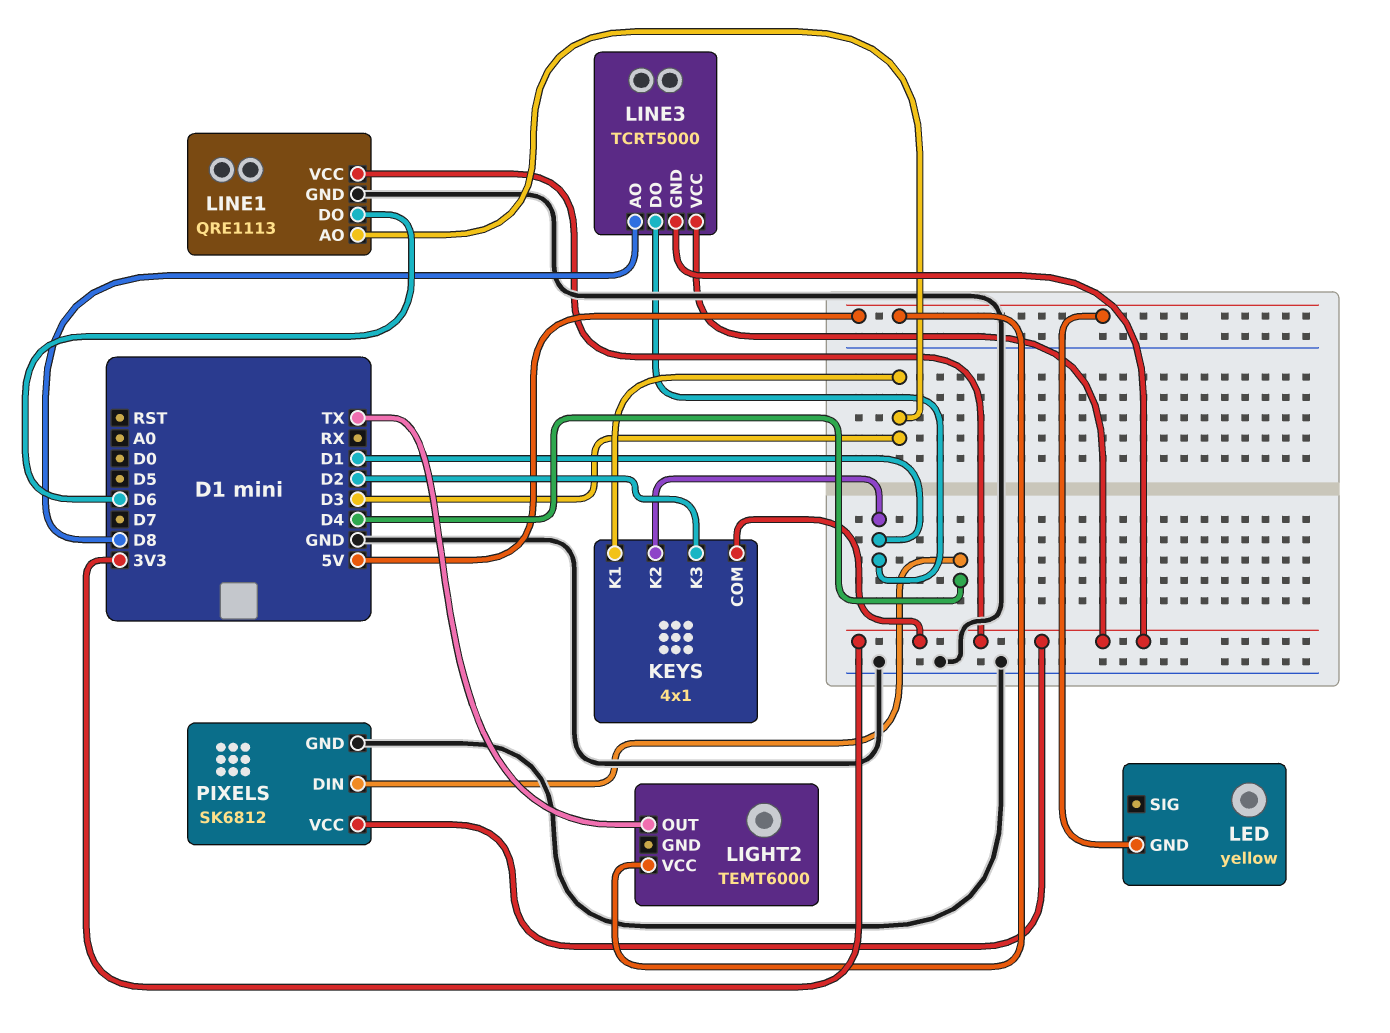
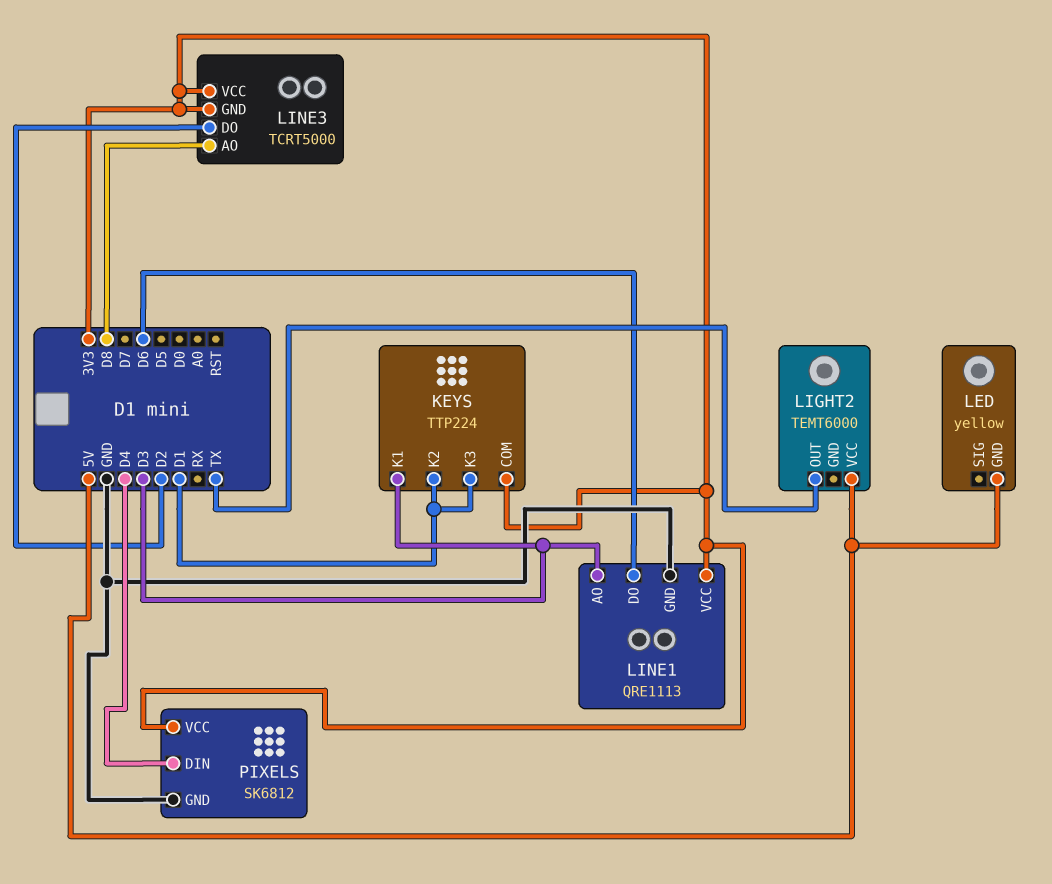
KEYS: 4x1 -> TTP224
KEYS pin K3: D2 -> D1
LINE3 pin DO: D1 -> D2

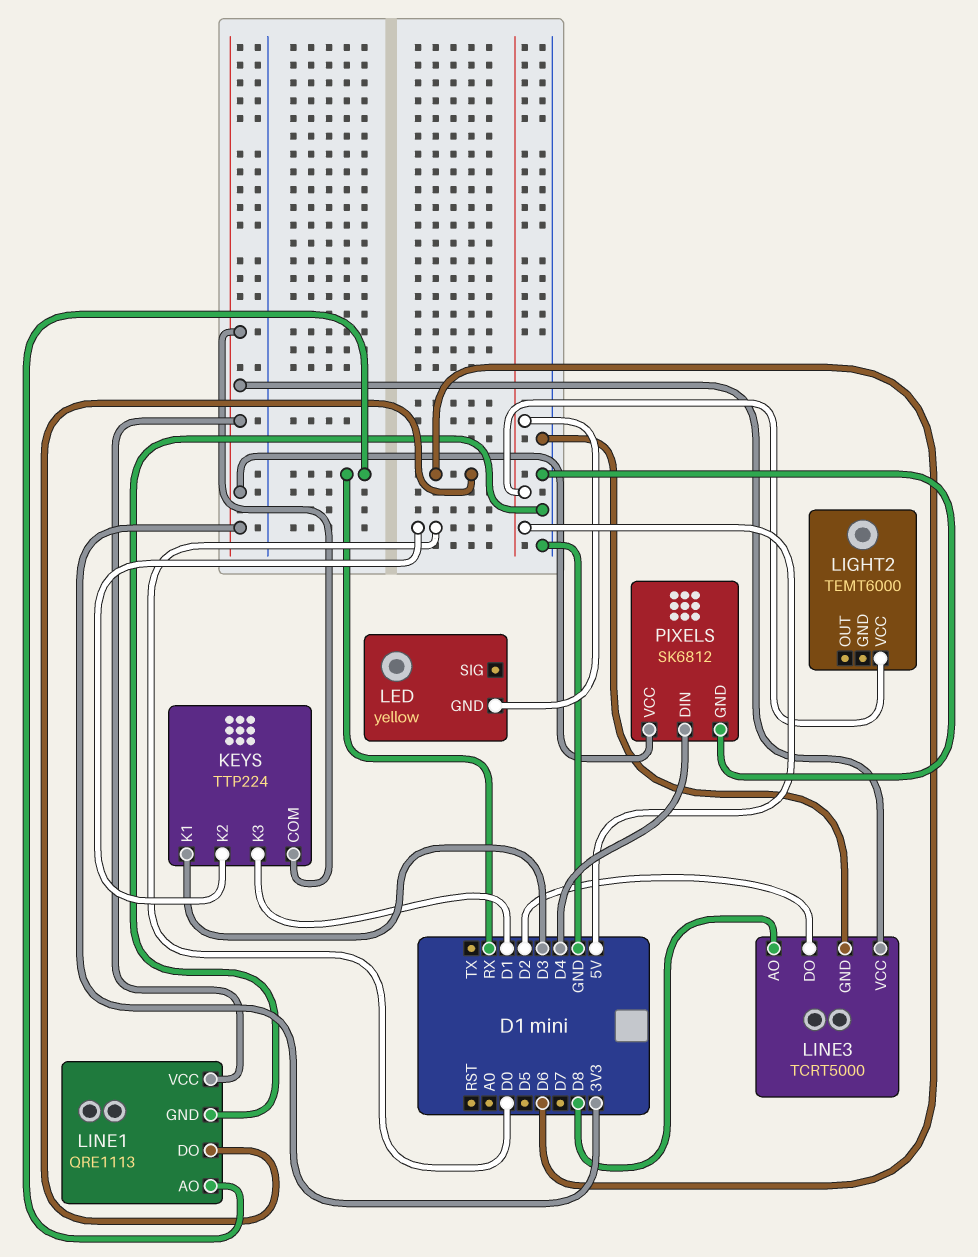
KEYS pin K2: D1 -> D0
LIGHT2 pin OUT: TX -> none
LINE1 pin AO: D3 -> RX
LINE3 pin GND: 3V3 -> GND

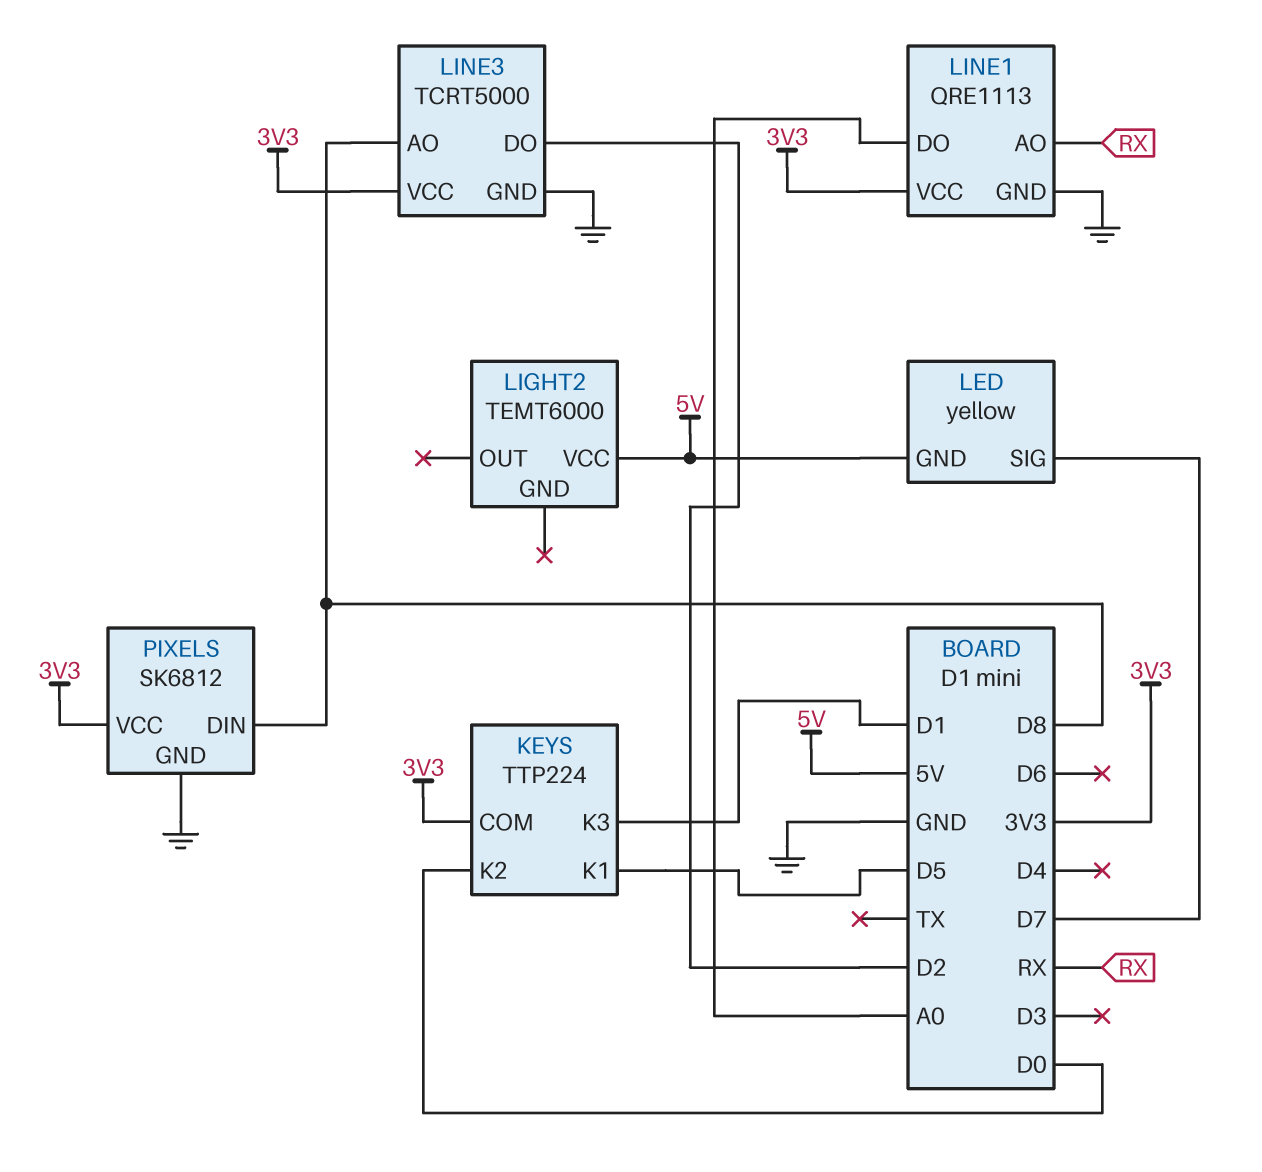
KEYS pin K1: D3 -> D5
LED pin SIG: none -> D7
LINE1 pin DO: D6 -> A0
PIXELS pin DIN: D4 -> D8

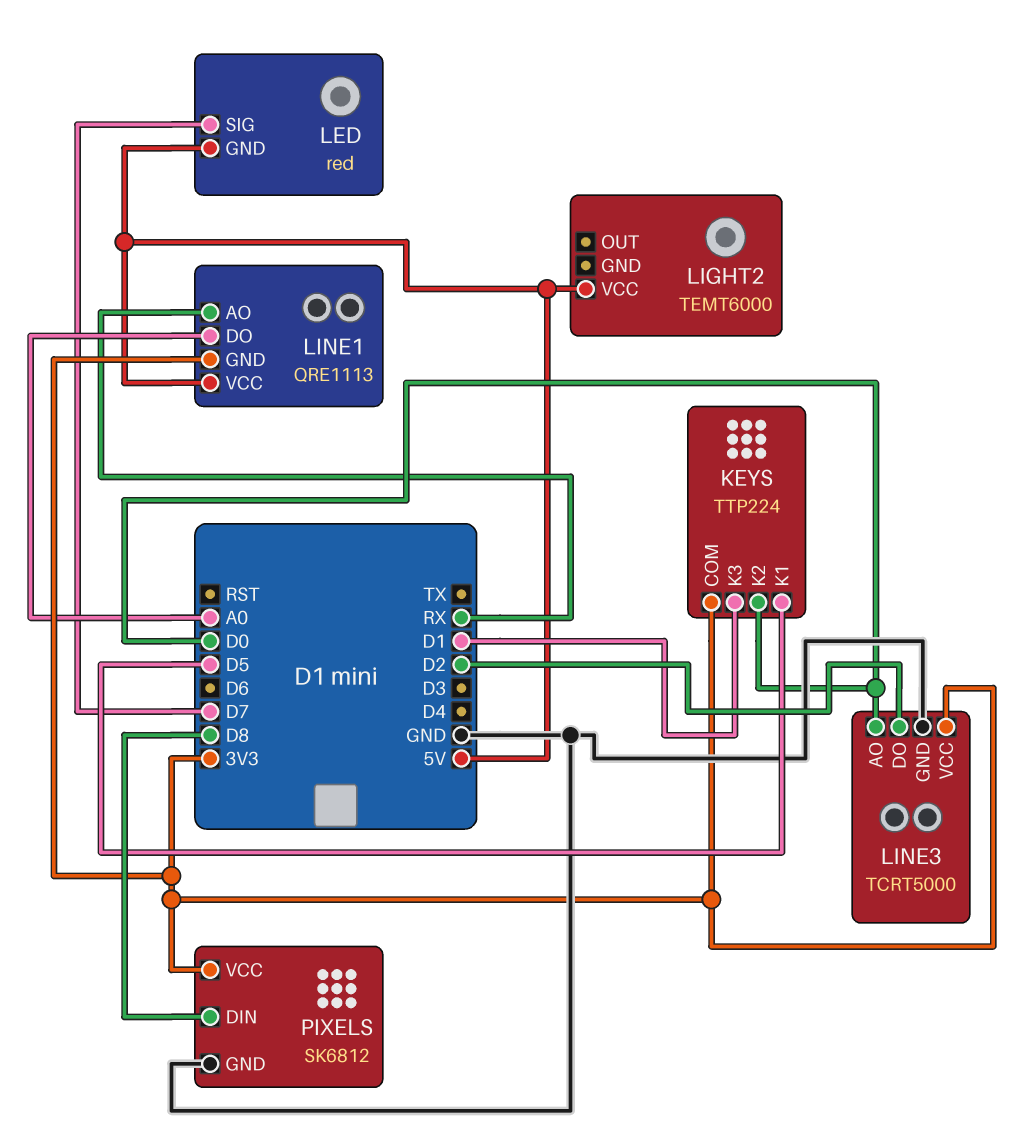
LED: yellow -> red
LINE1 pin GND: GND -> 3V3
LINE1 pin VCC: 3V3 -> 5V
LINE3 pin AO: D8 -> D0

